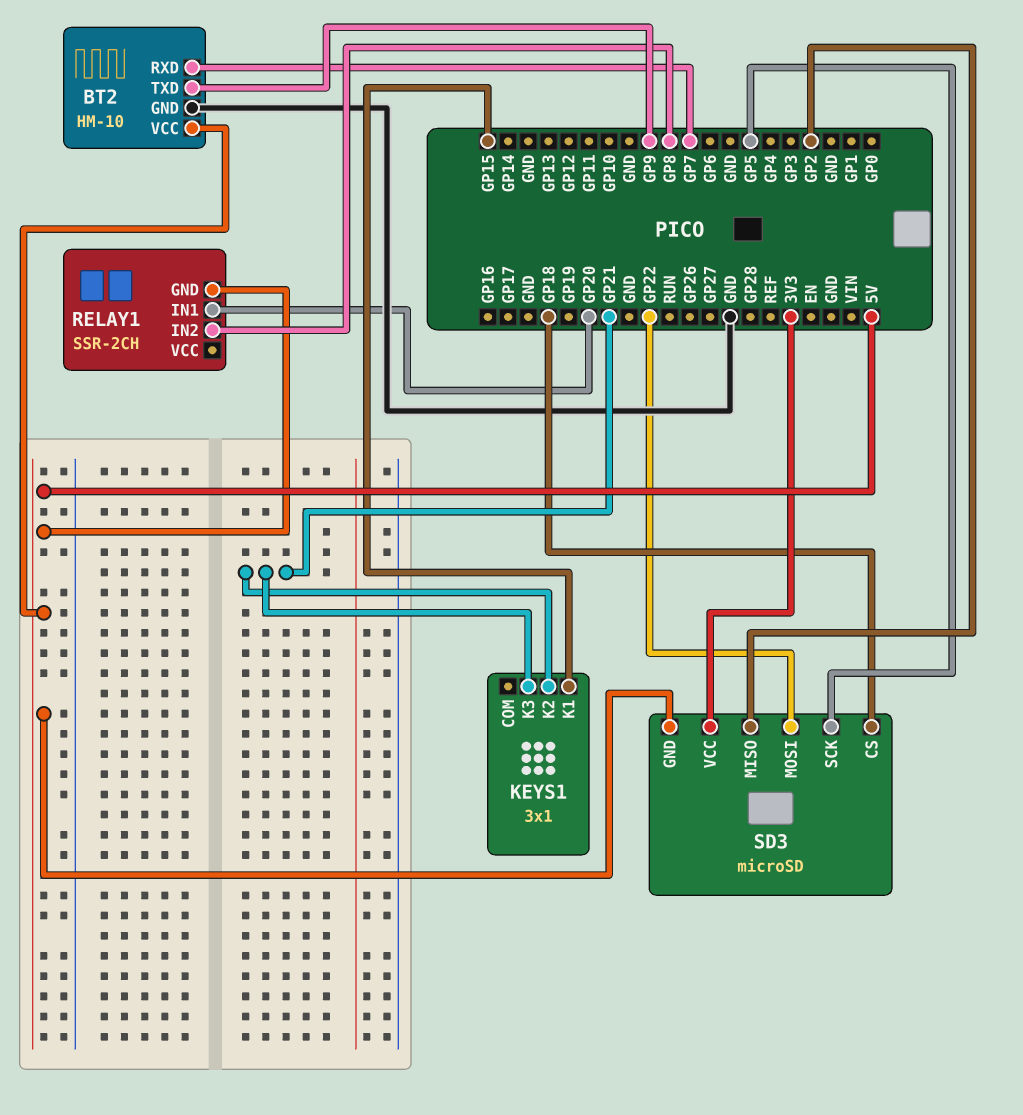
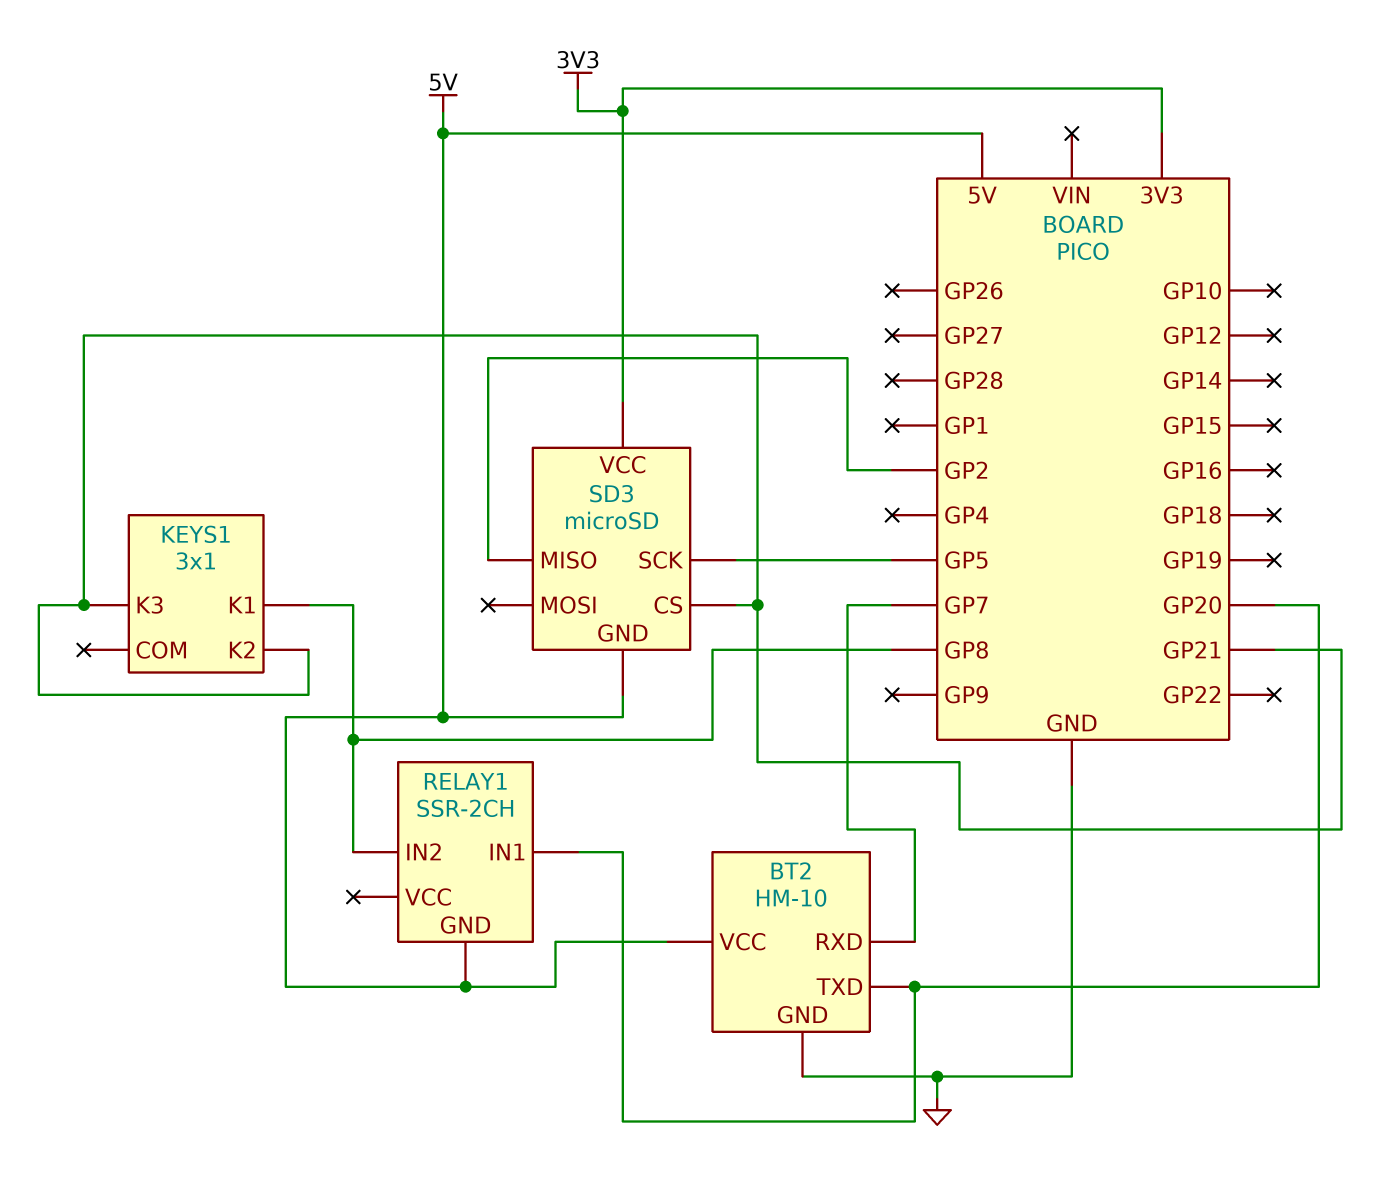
BT2 pin TXD: GP9 -> GP20
KEYS1 pin K1: GP15 -> GP8
SD3 pin CS: GP18 -> GP21
SD3 pin MOSI: GP22 -> none

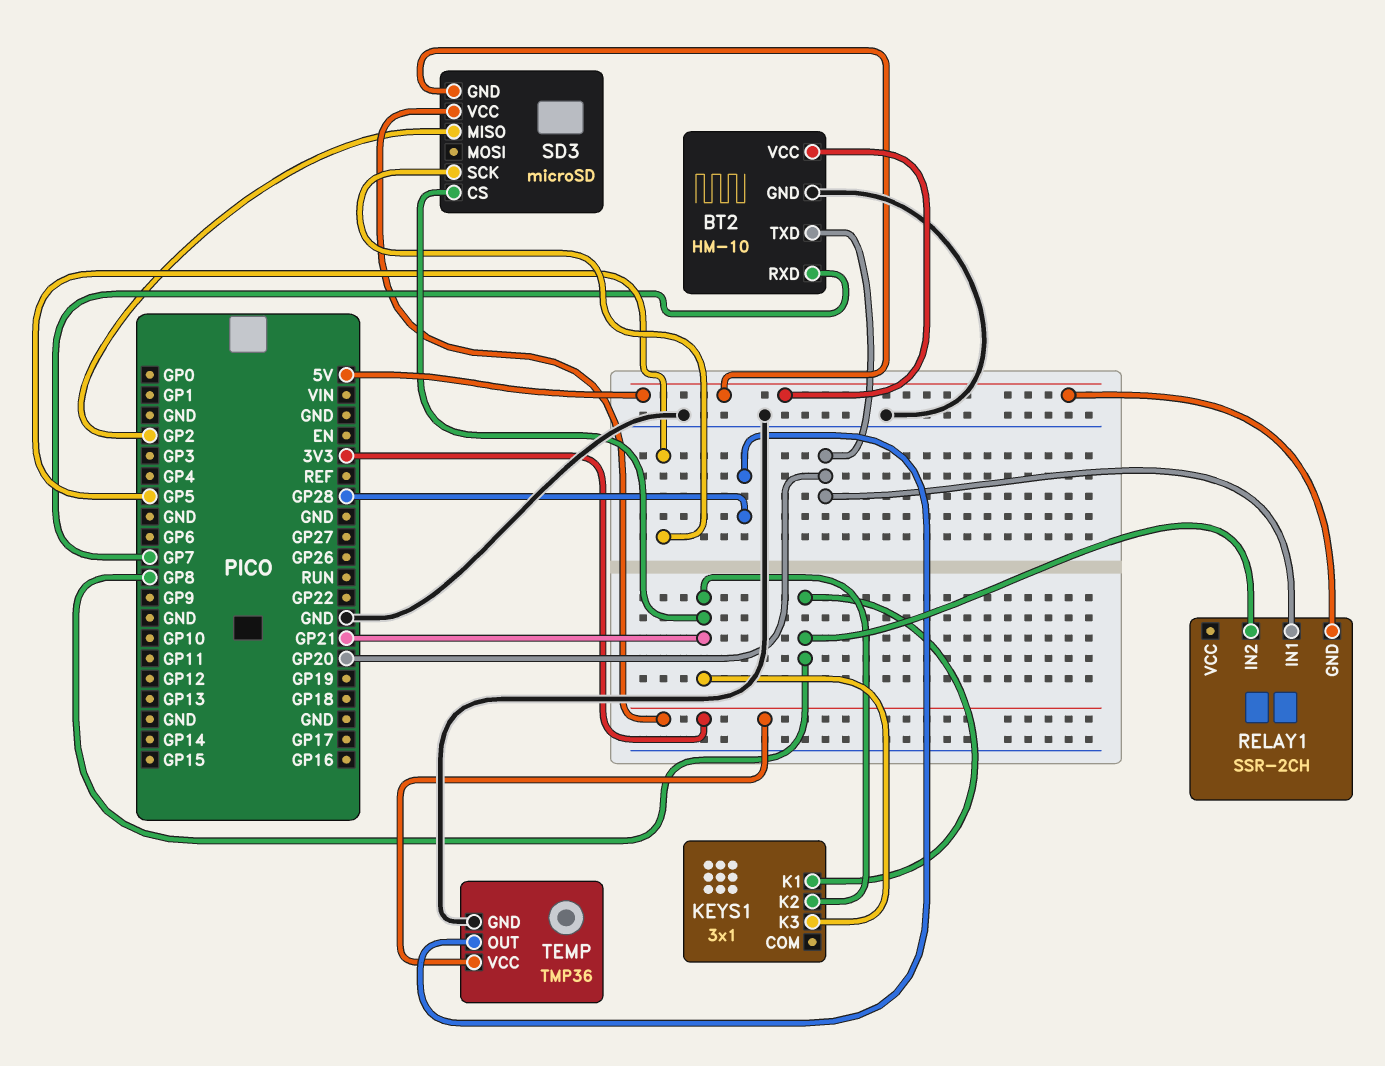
TEMP: none -> TMP36
TEMP pin GND: none -> GND
TEMP pin OUT: none -> GP28
TEMP pin VCC: none -> 3V3

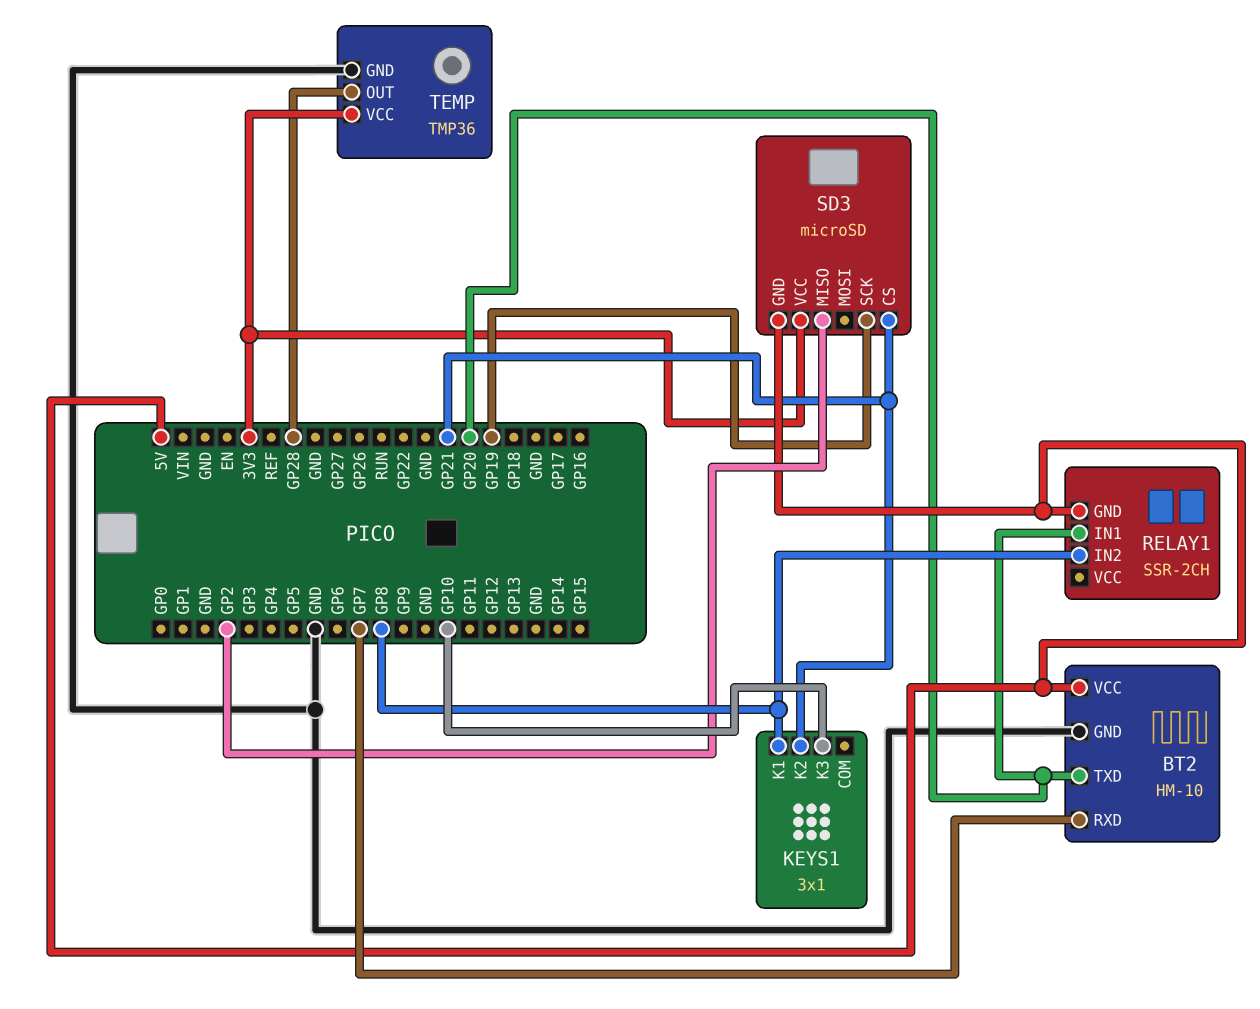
KEYS1 pin K3: GP21 -> GP10
SD3 pin SCK: GP5 -> GP19

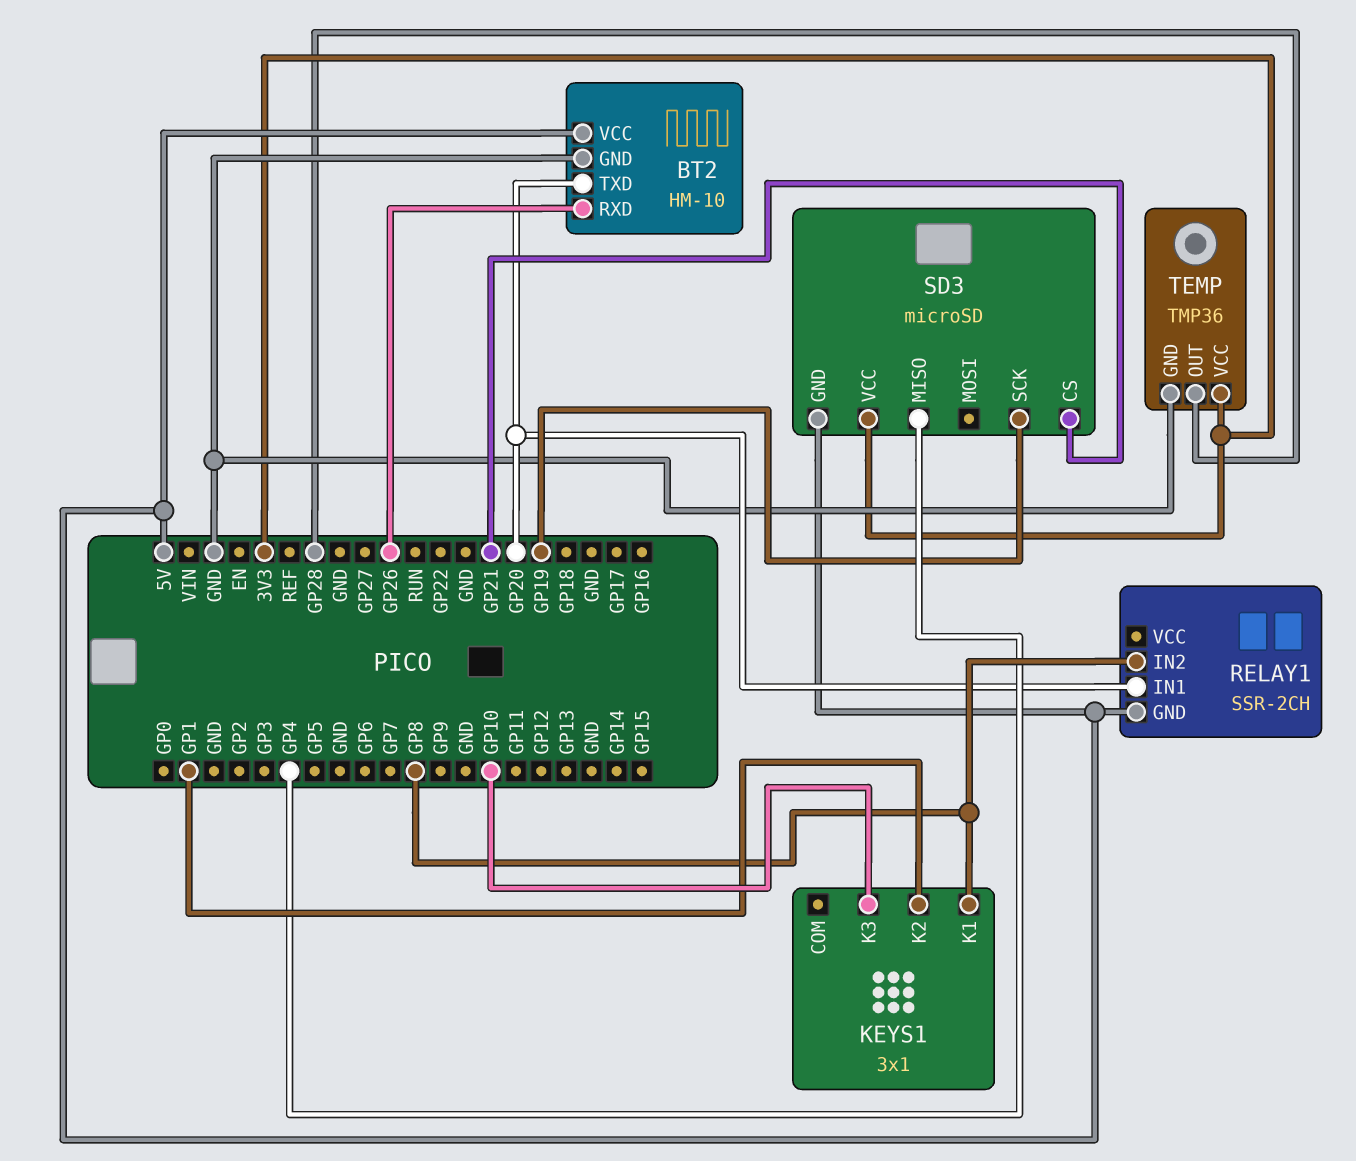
BT2 pin RXD: GP7 -> GP26
KEYS1 pin K2: GP21 -> GP1
SD3 pin MISO: GP2 -> GP4

